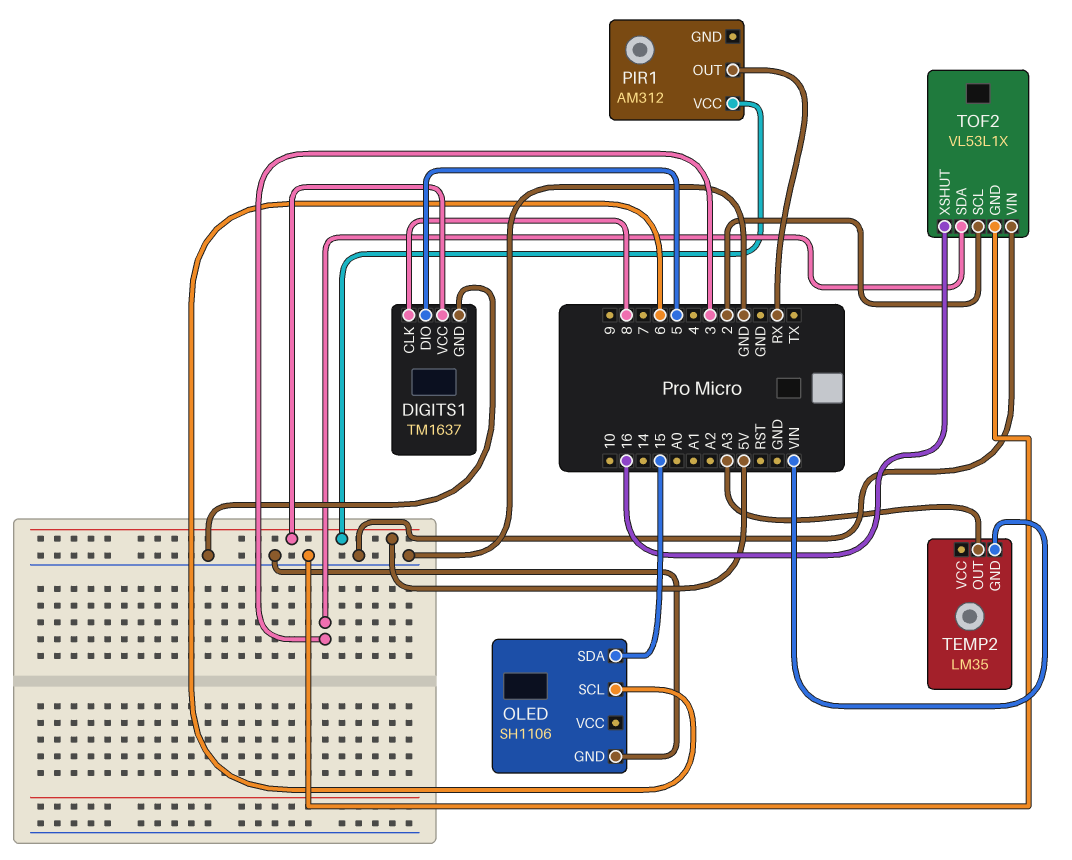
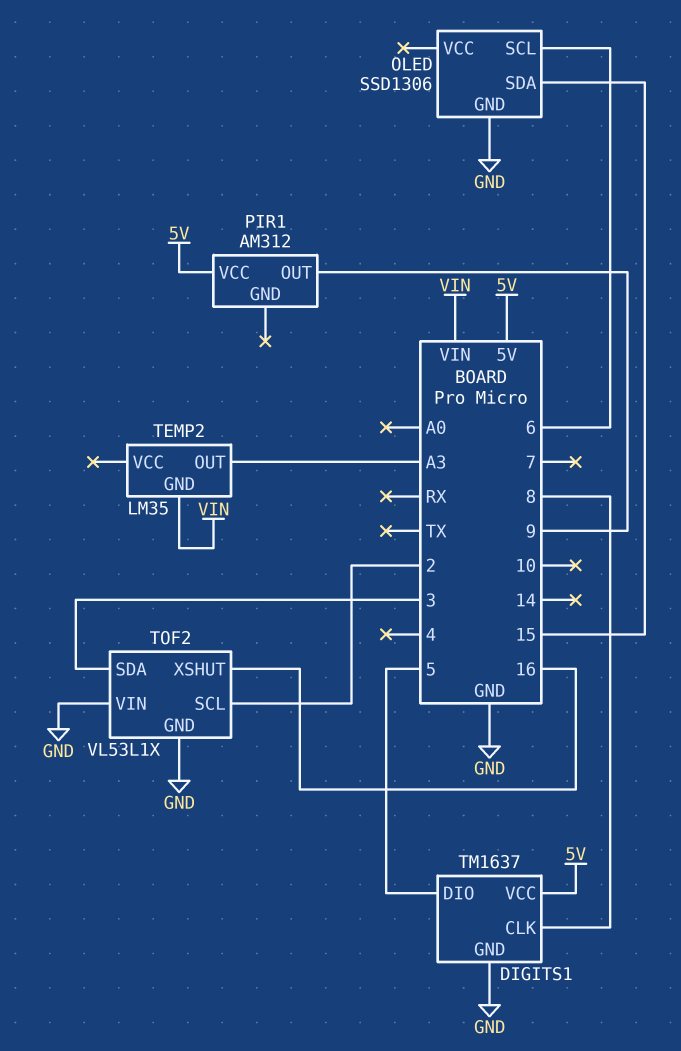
OLED: SH1106 -> SSD1306
PIR1 pin OUT: RX -> 9

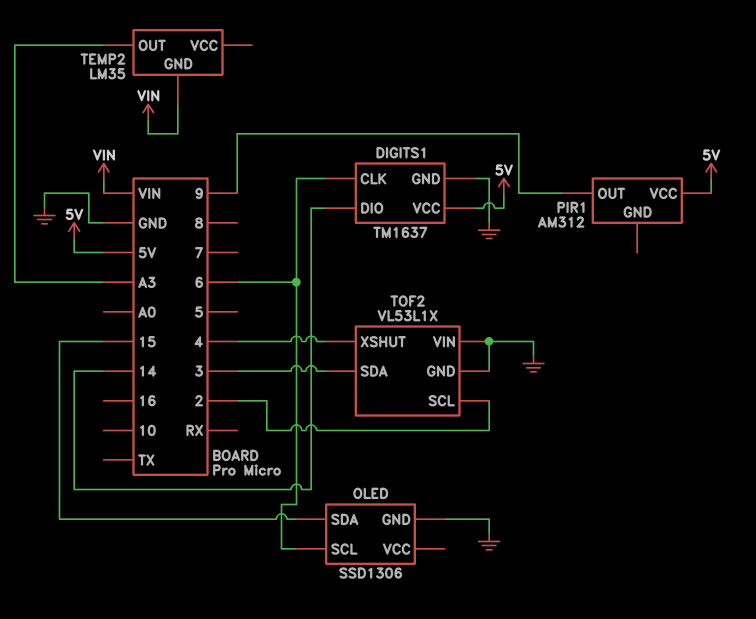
DIGITS1 pin CLK: 8 -> 6
DIGITS1 pin DIO: 5 -> 14
TOF2 pin XSHUT: 16 -> 4

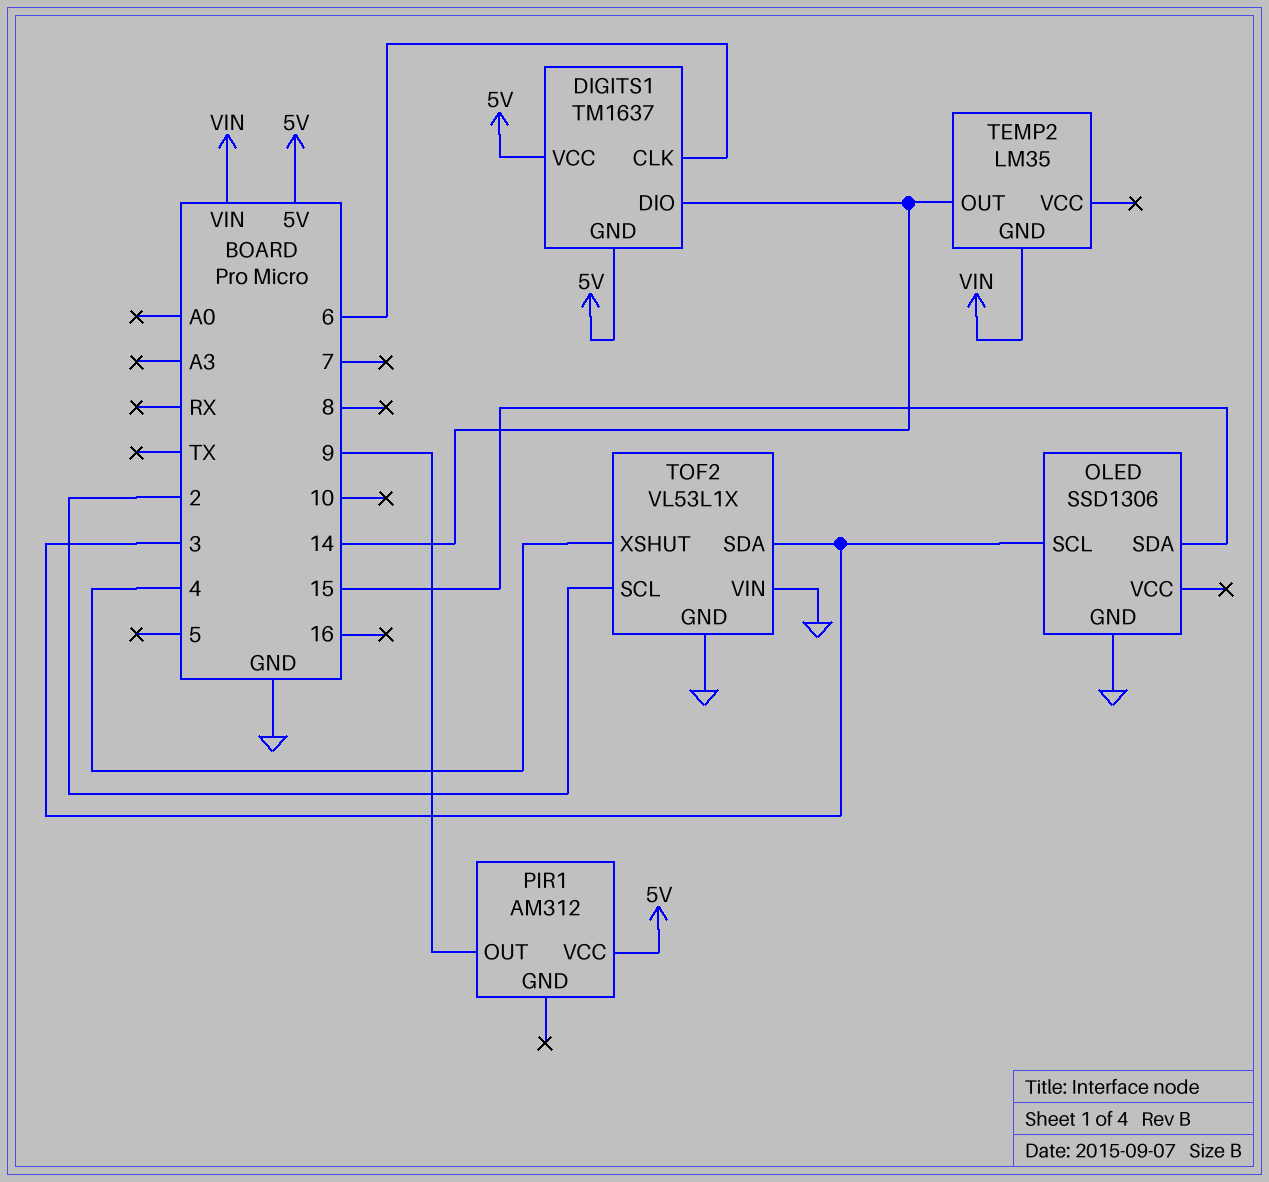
DIGITS1 pin GND: GND -> 5V
OLED pin SCL: 6 -> 3
TEMP2 pin OUT: A3 -> 14

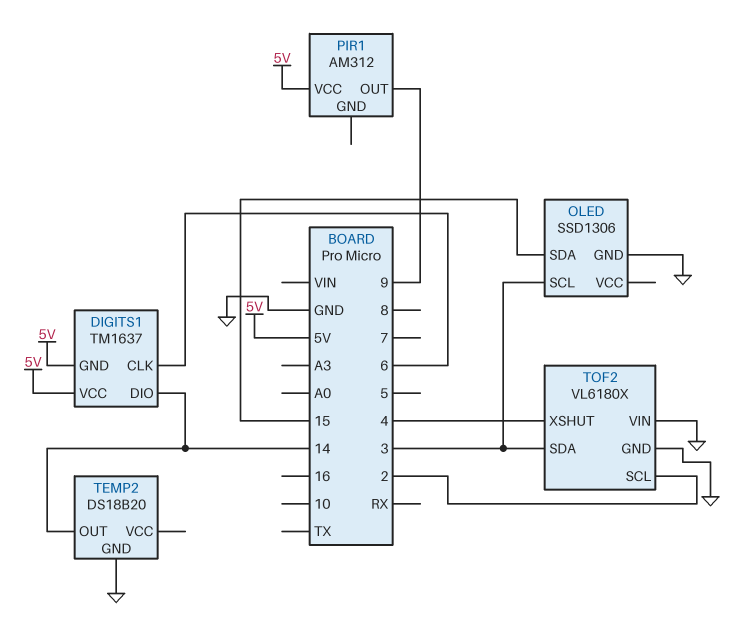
TEMP2: LM35 -> DS18B20
TEMP2 pin GND: VIN -> GND
TOF2: VL53L1X -> VL6180X

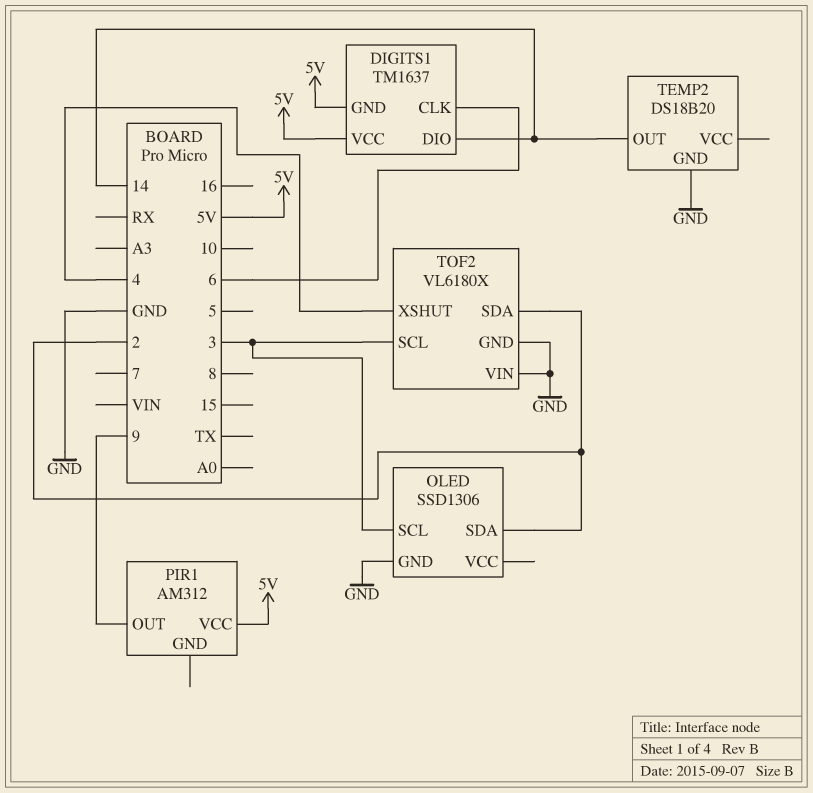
OLED pin SDA: 15 -> 2
TOF2 pin SCL: 2 -> 3
TOF2 pin SDA: 3 -> 2

